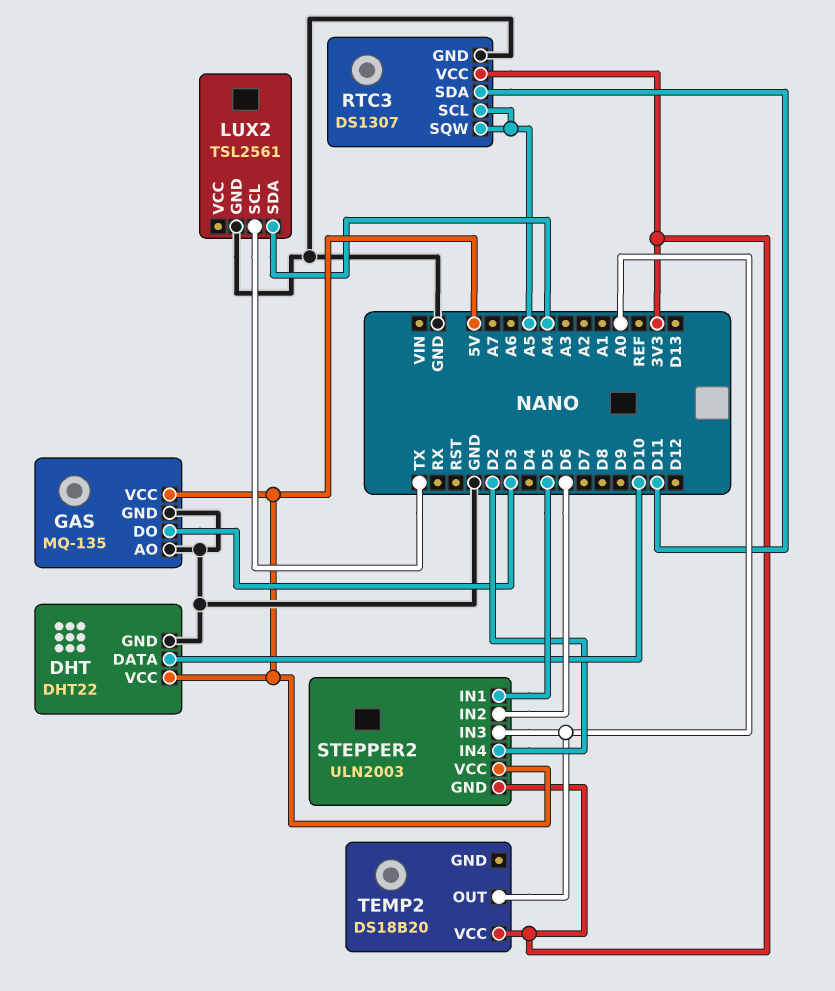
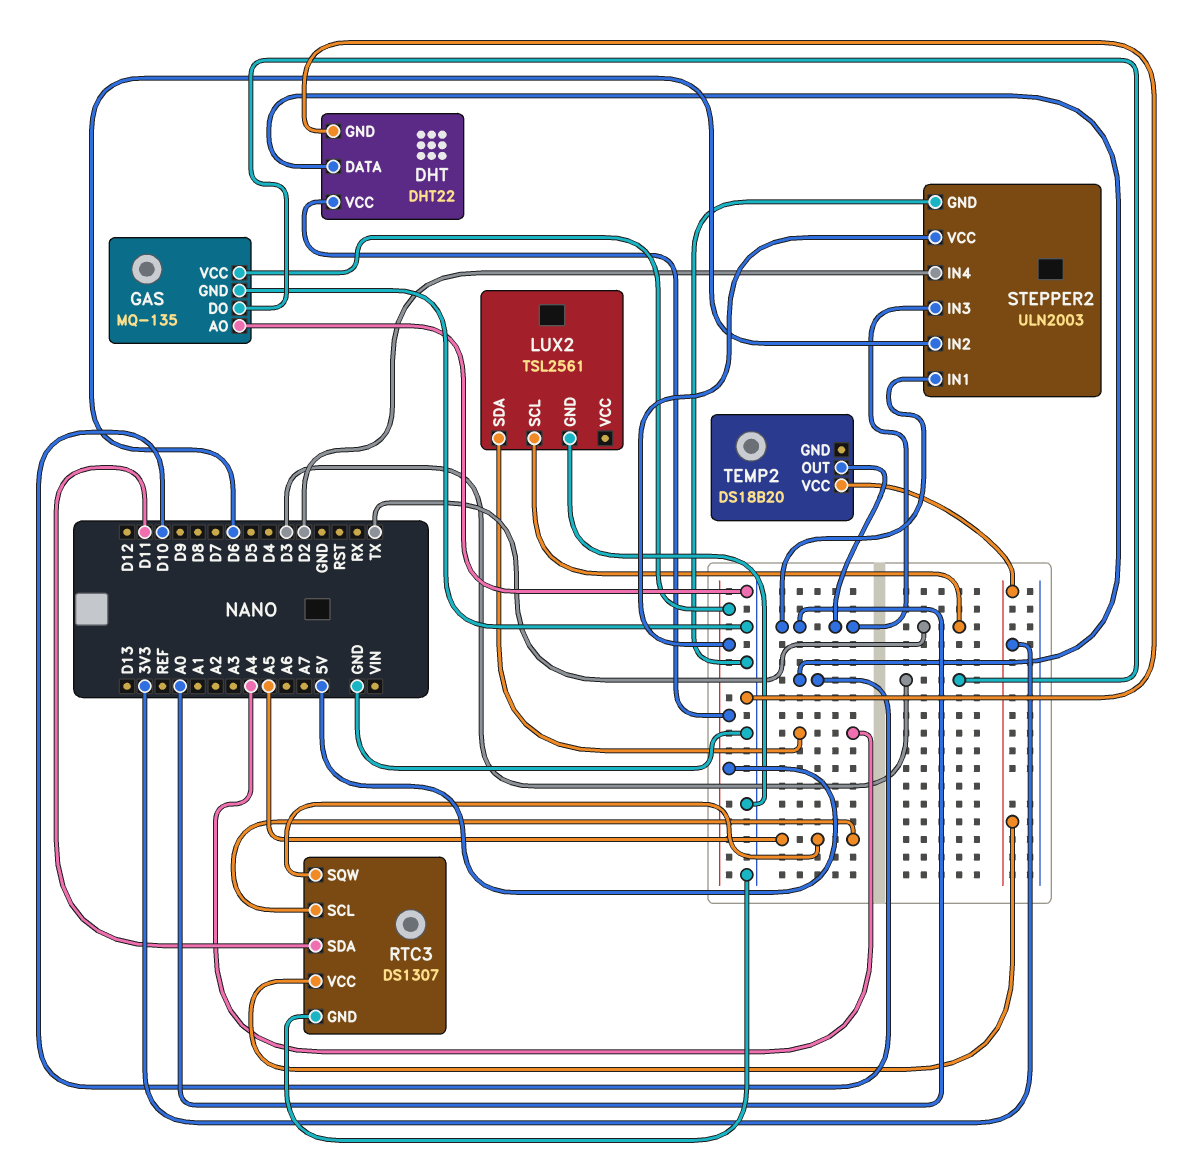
STEPPER2 pin GND: 3V3 -> GND
STEPPER2 pin IN1: D5 -> A0

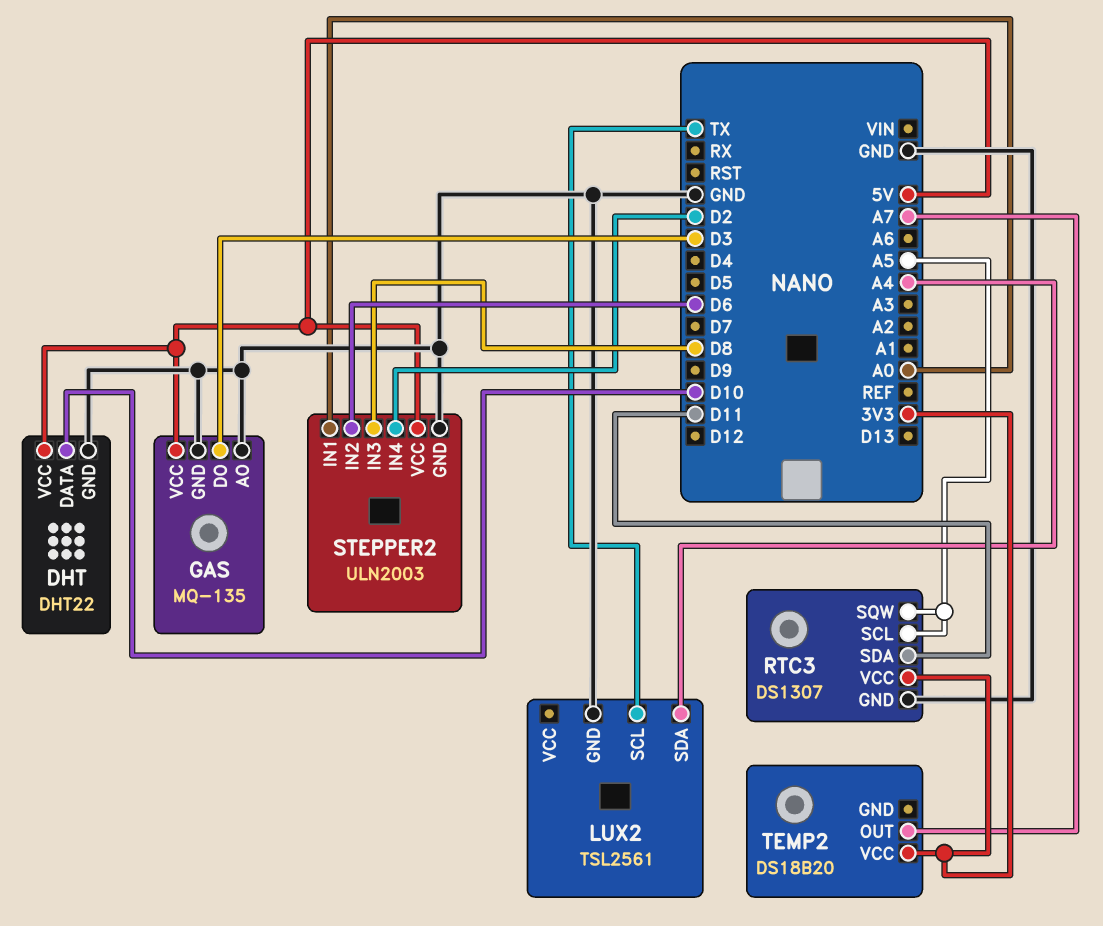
STEPPER2 pin IN3: A0 -> D8
TEMP2 pin OUT: A0 -> A7

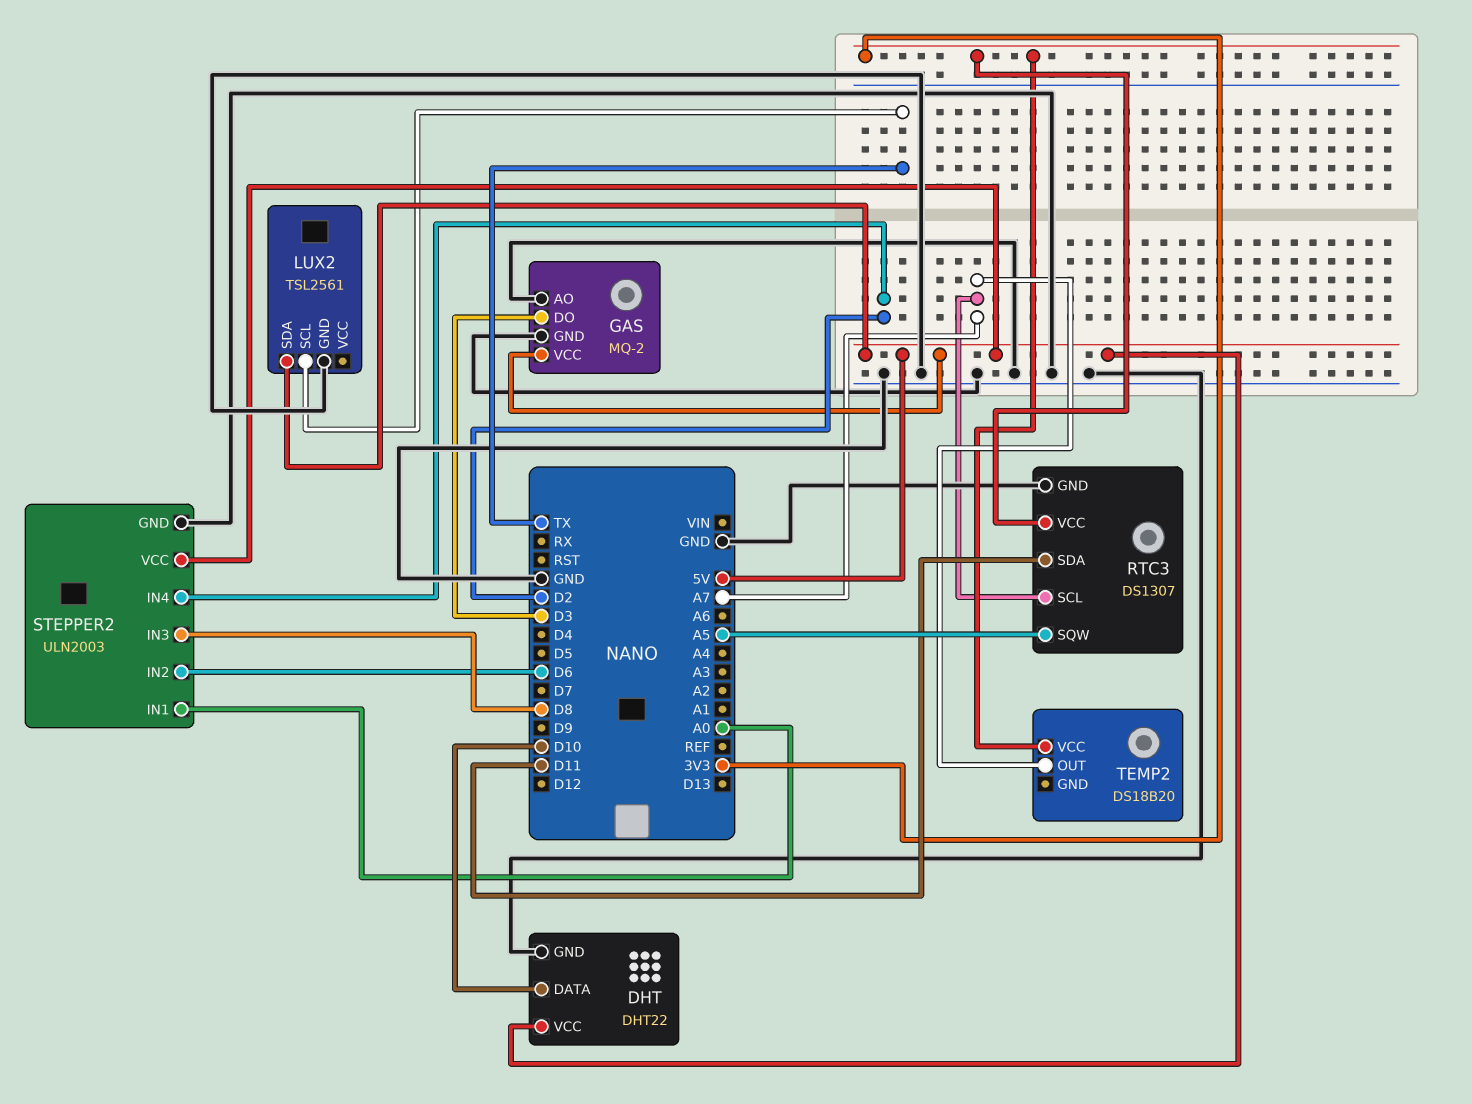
GAS: MQ-135 -> MQ-2
LUX2 pin SDA: A4 -> 5V
RTC3 pin SCL: A5 -> A7

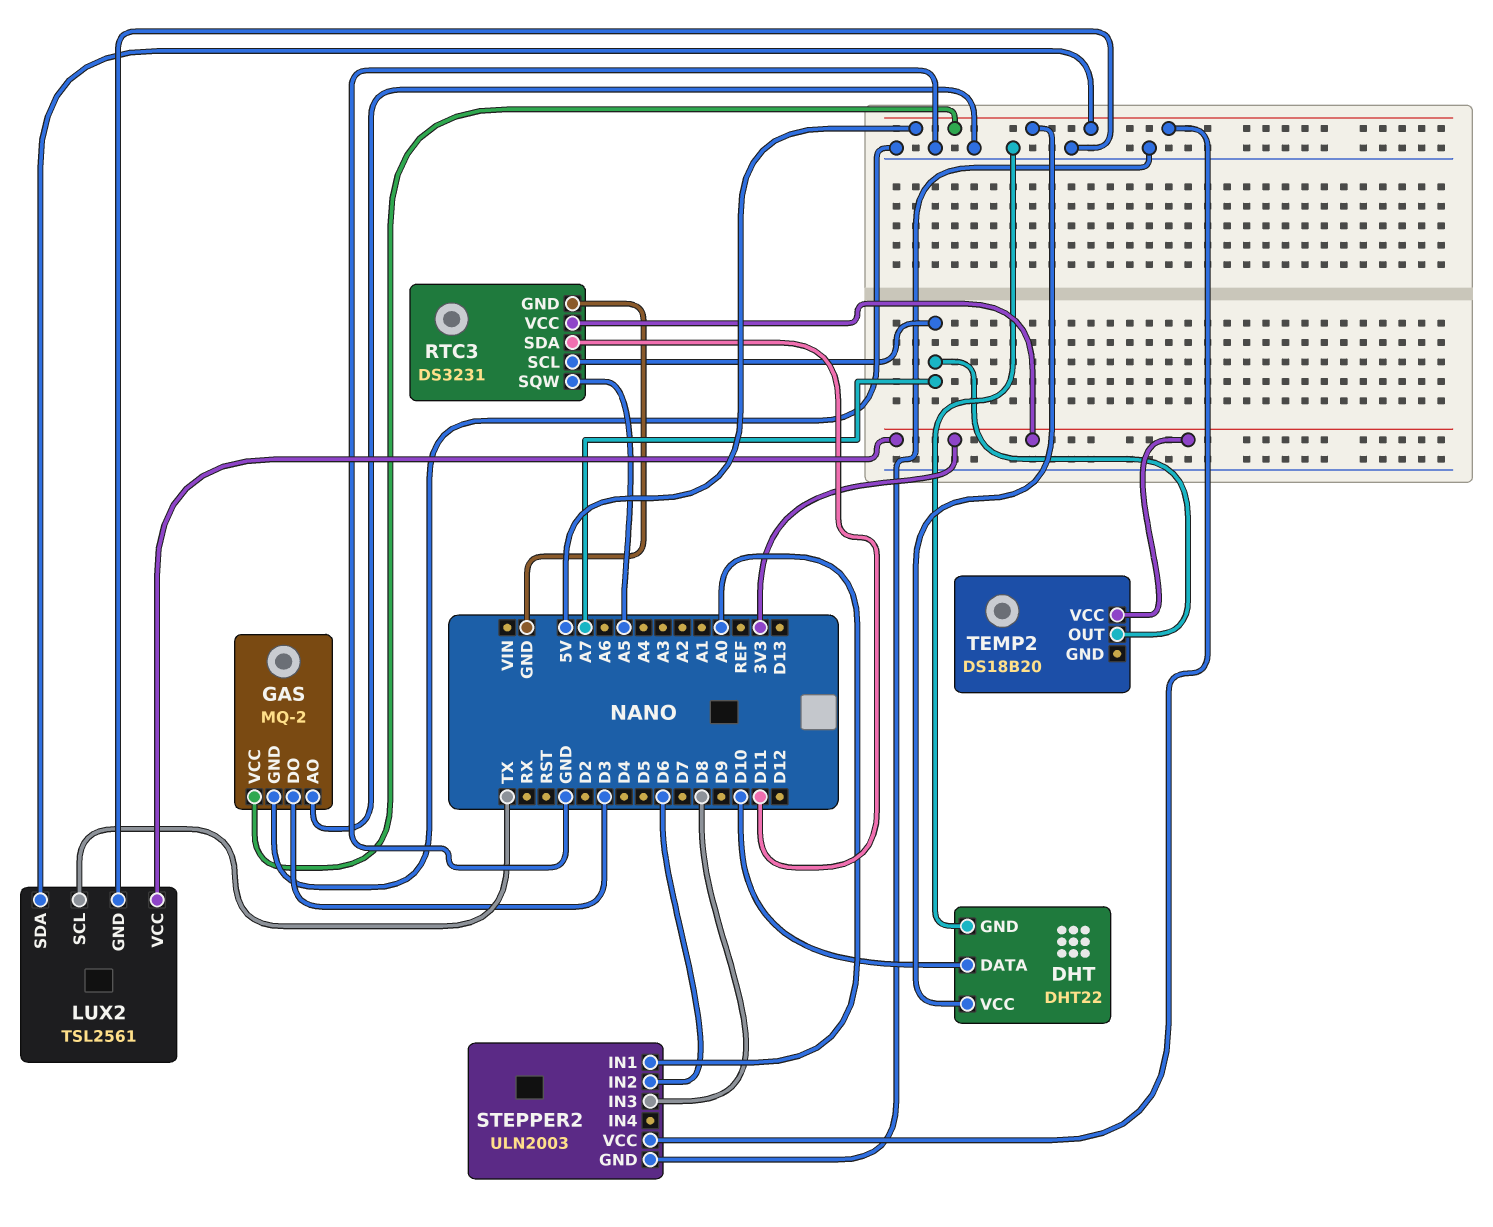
LUX2 pin VCC: none -> 3V3
RTC3: DS1307 -> DS3231
STEPPER2 pin IN4: D2 -> none

